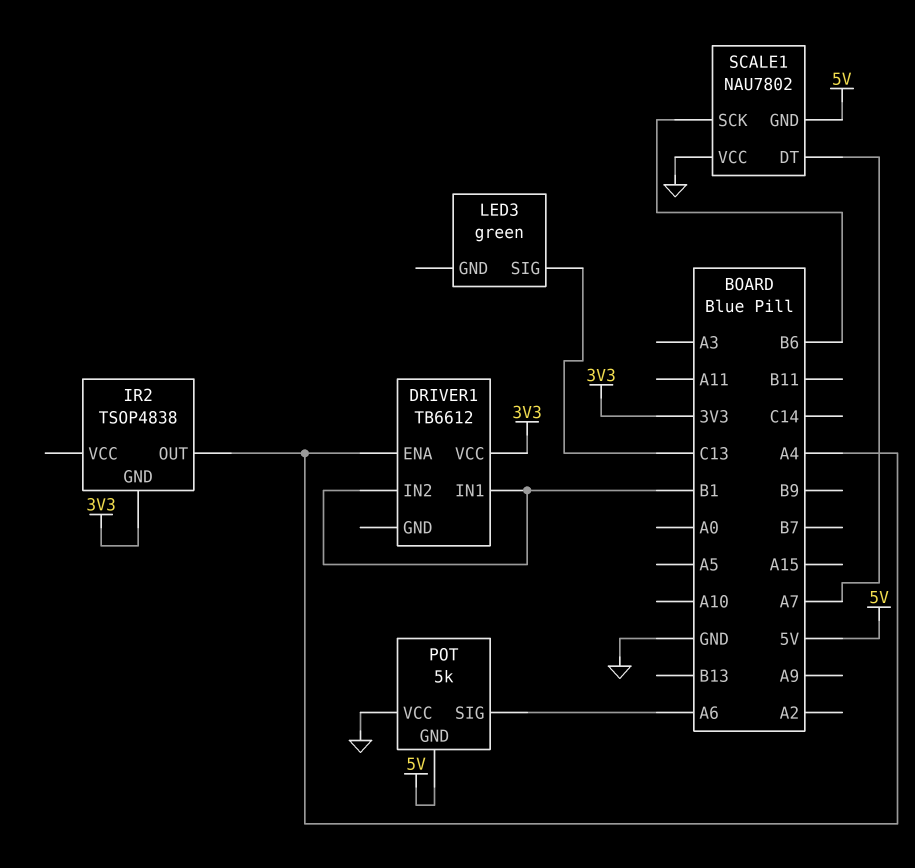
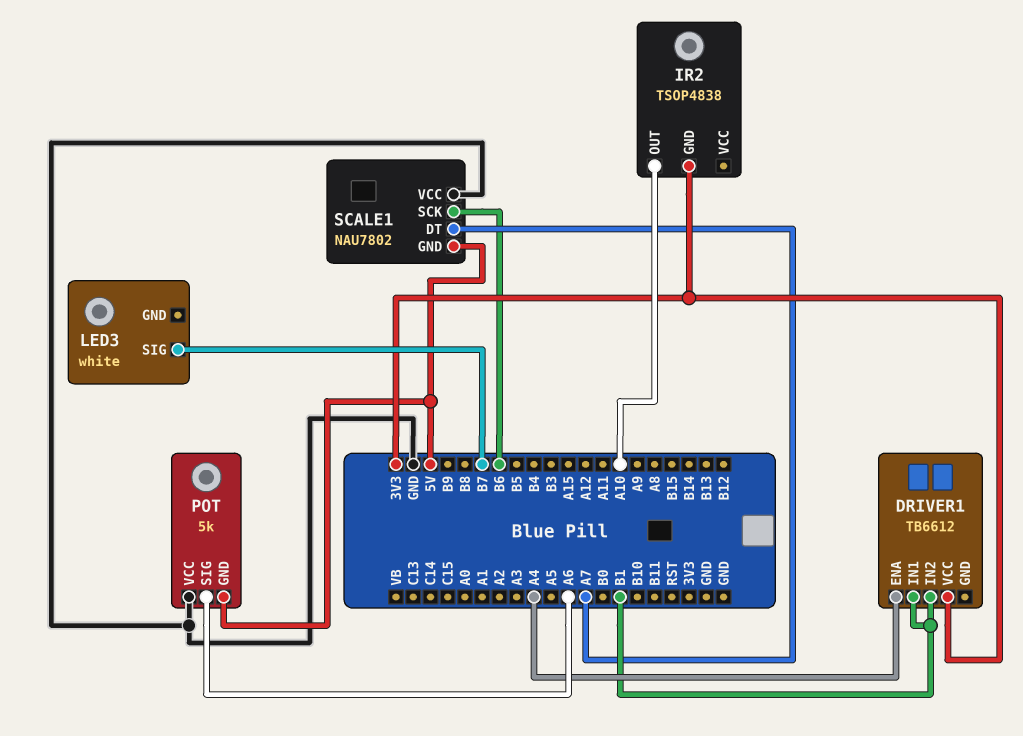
IR2 pin OUT: A4 -> A10
LED3: green -> white
LED3 pin SIG: C13 -> B7

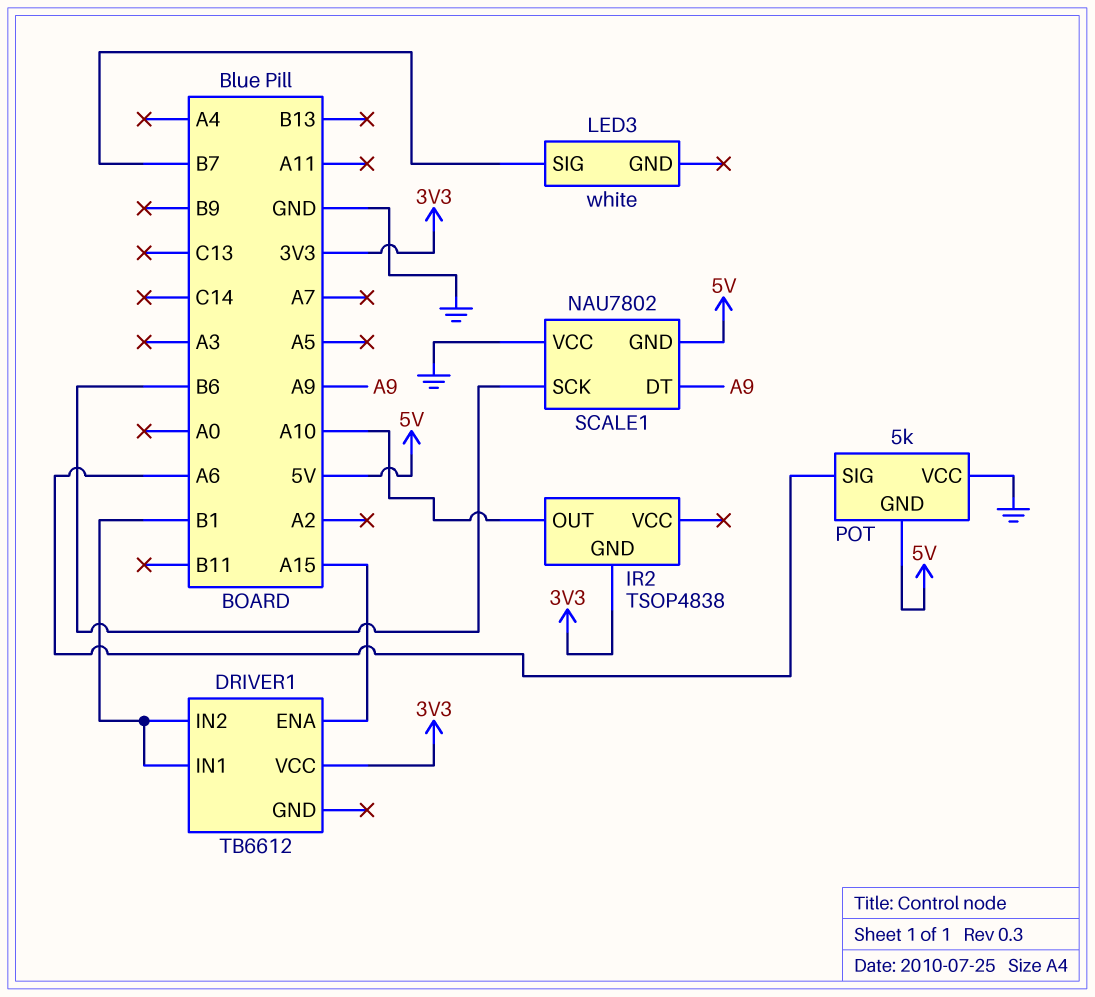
DRIVER1 pin ENA: A4 -> A15
SCALE1 pin DT: A7 -> A9

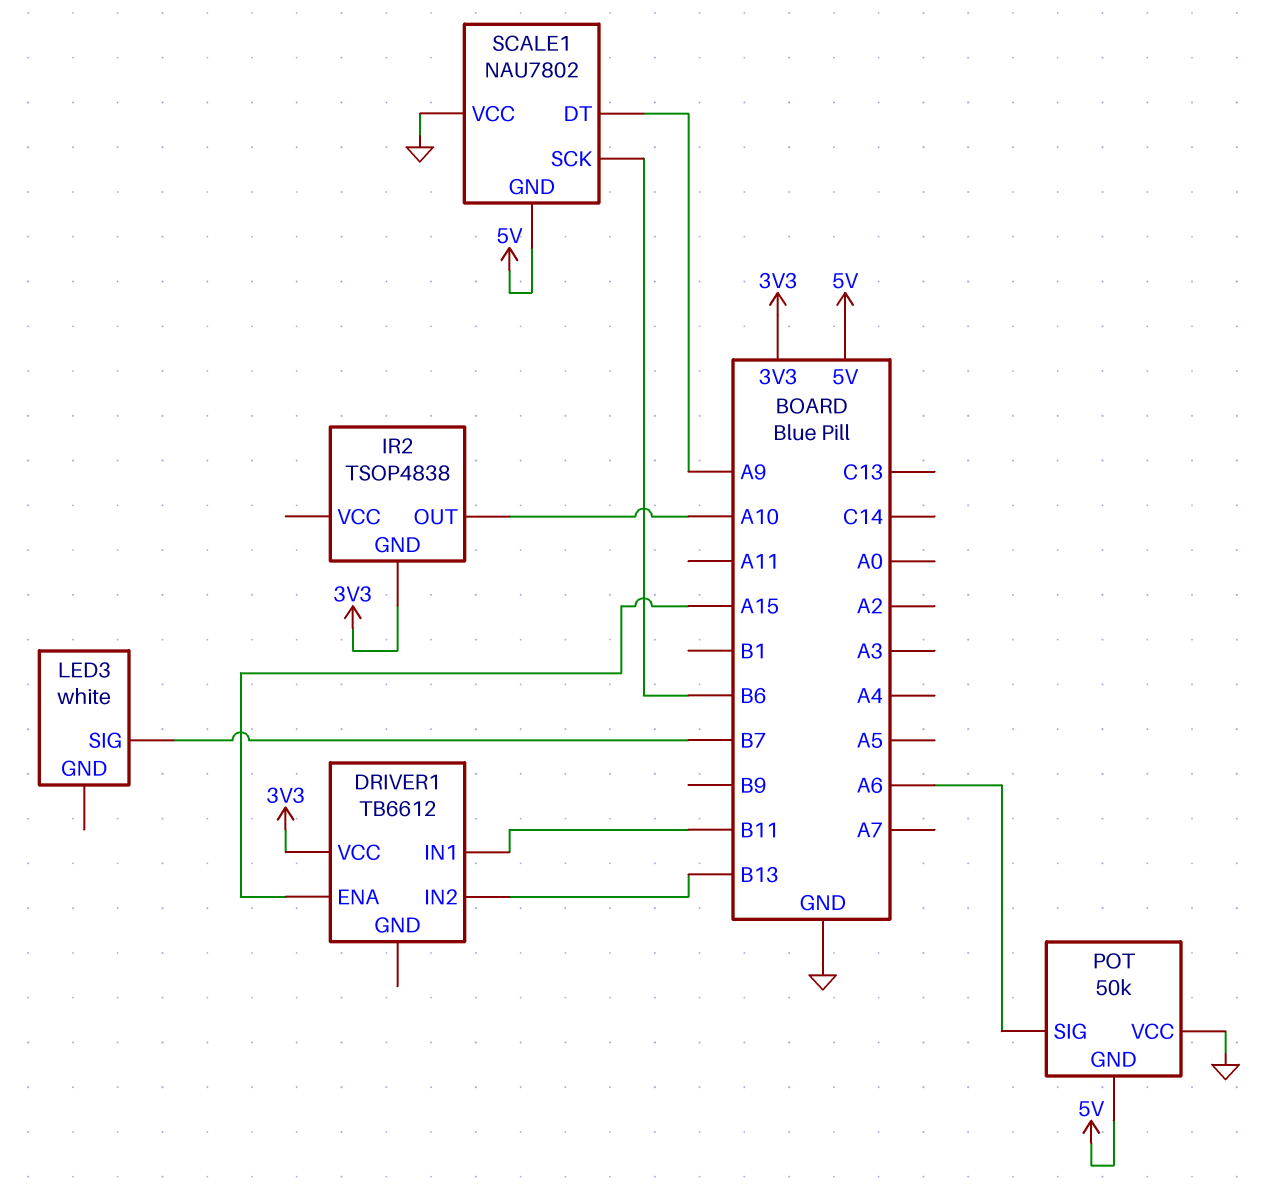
DRIVER1 pin IN1: B1 -> B11
DRIVER1 pin IN2: B1 -> B13
POT: 5k -> 50k

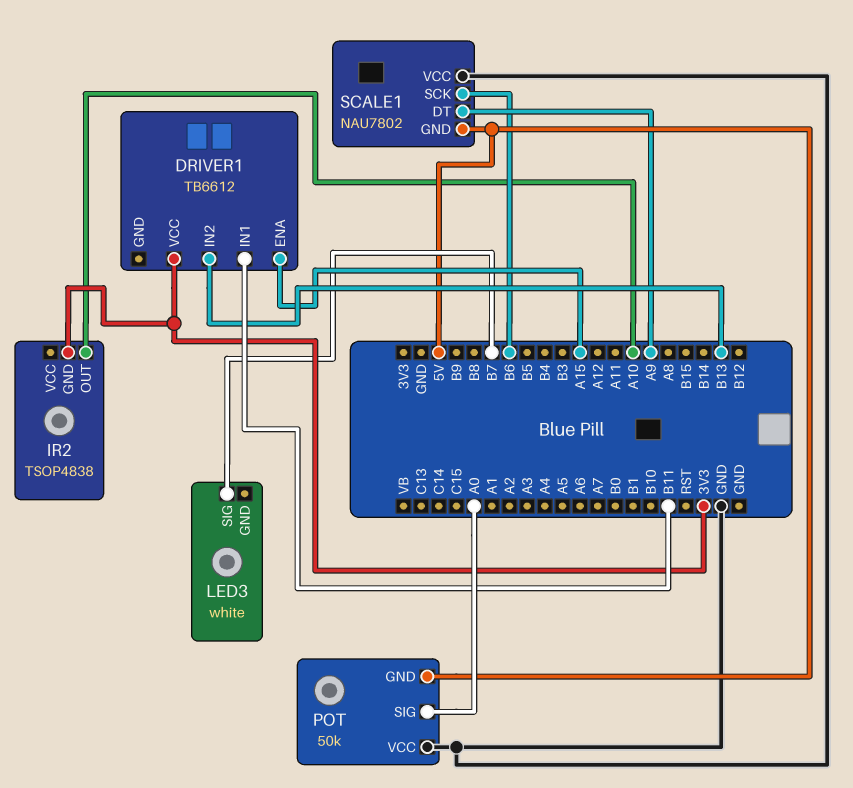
POT pin SIG: A6 -> A0

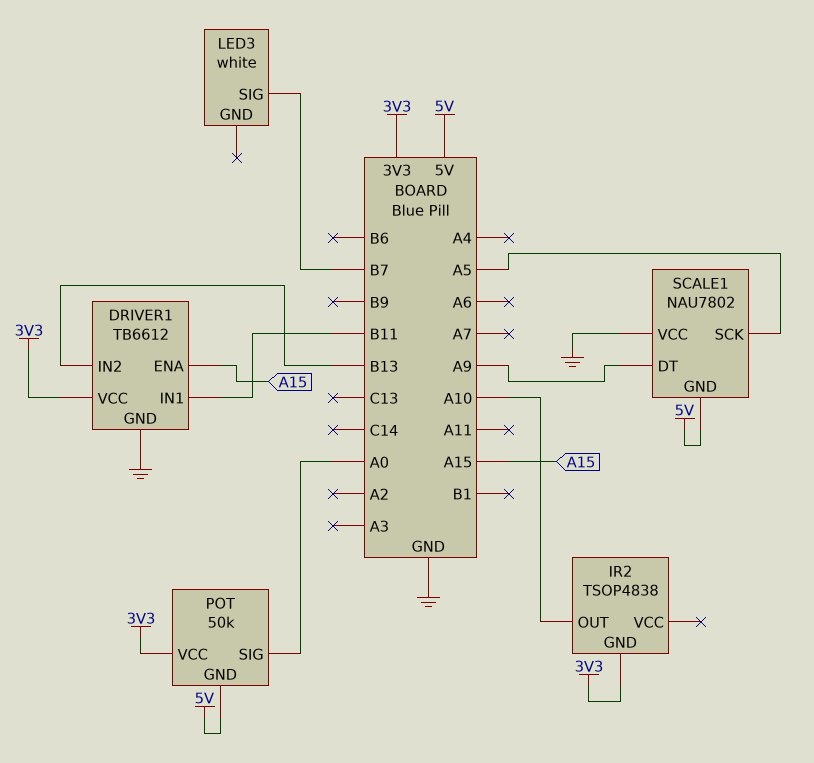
DRIVER1 pin GND: none -> GND
POT pin VCC: GND -> 3V3
SCALE1 pin SCK: B6 -> A5

